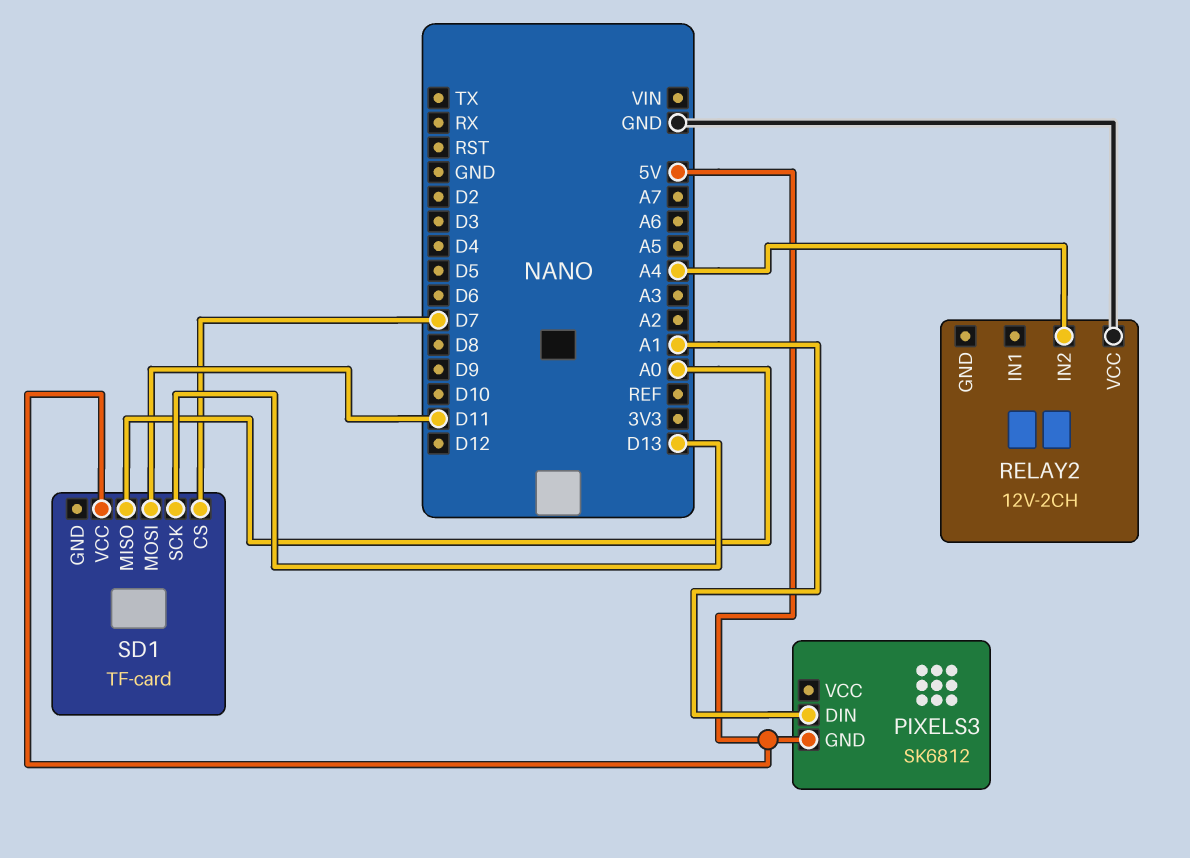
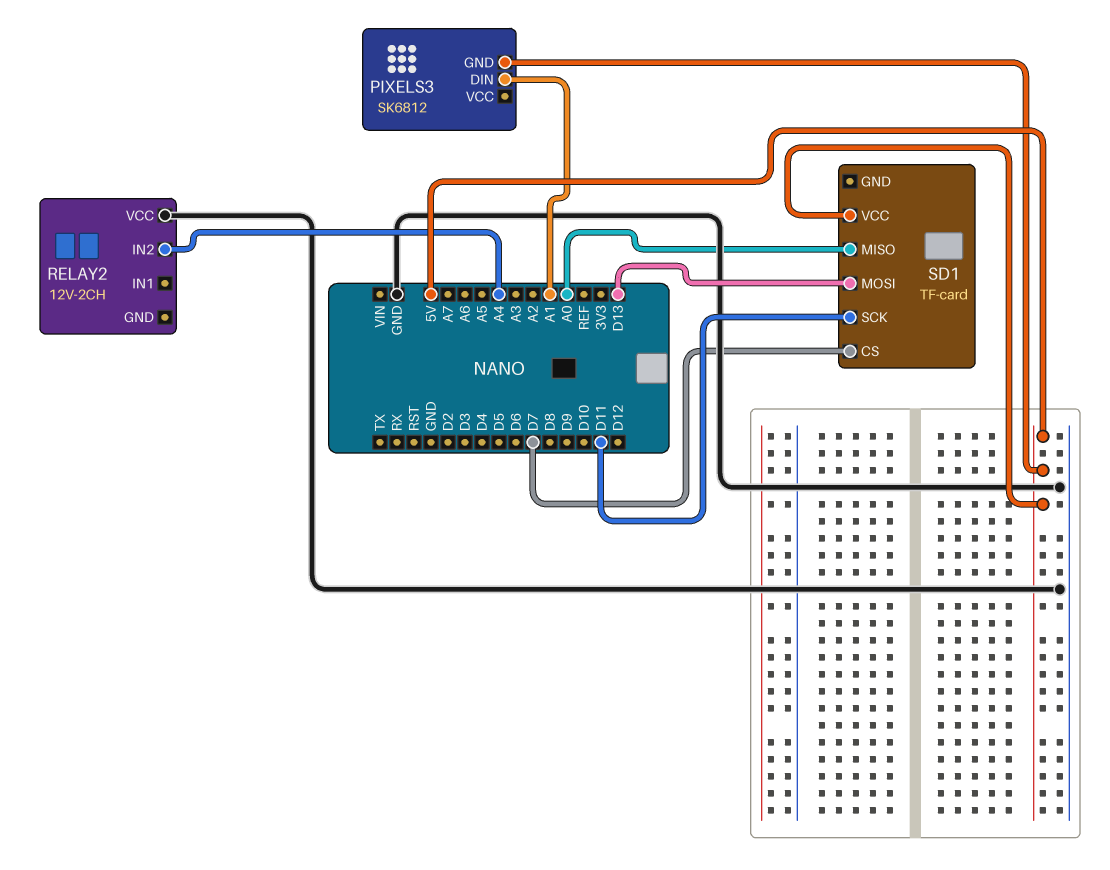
SD1 pin MOSI: D11 -> D13
SD1 pin SCK: D13 -> D11

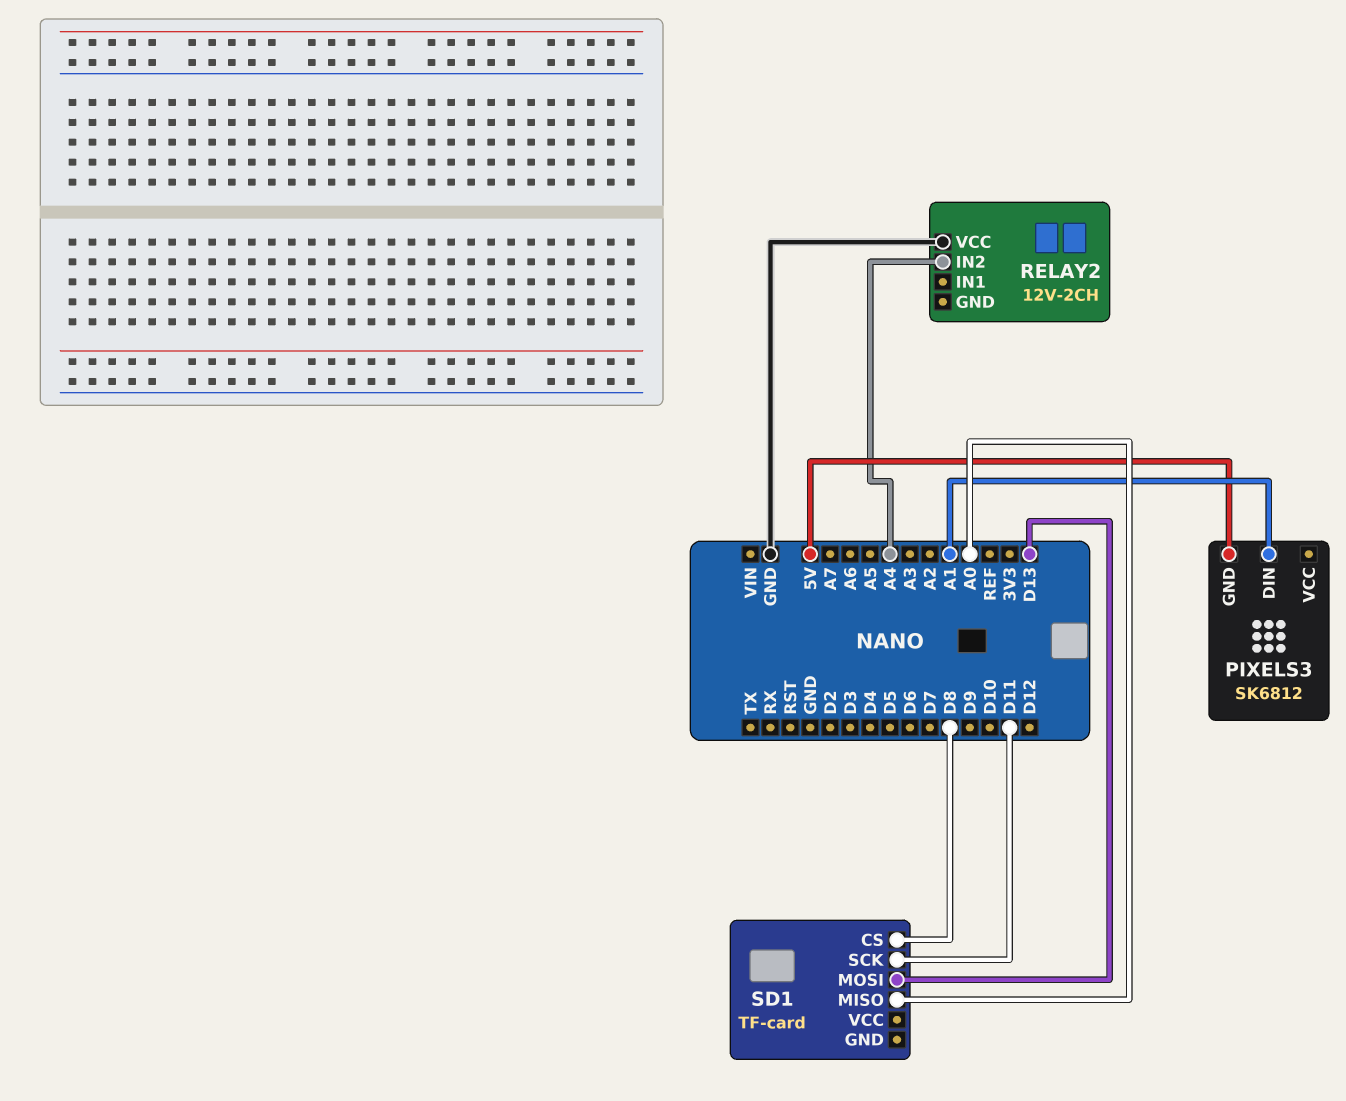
SD1 pin CS: D7 -> D8
SD1 pin VCC: 5V -> none

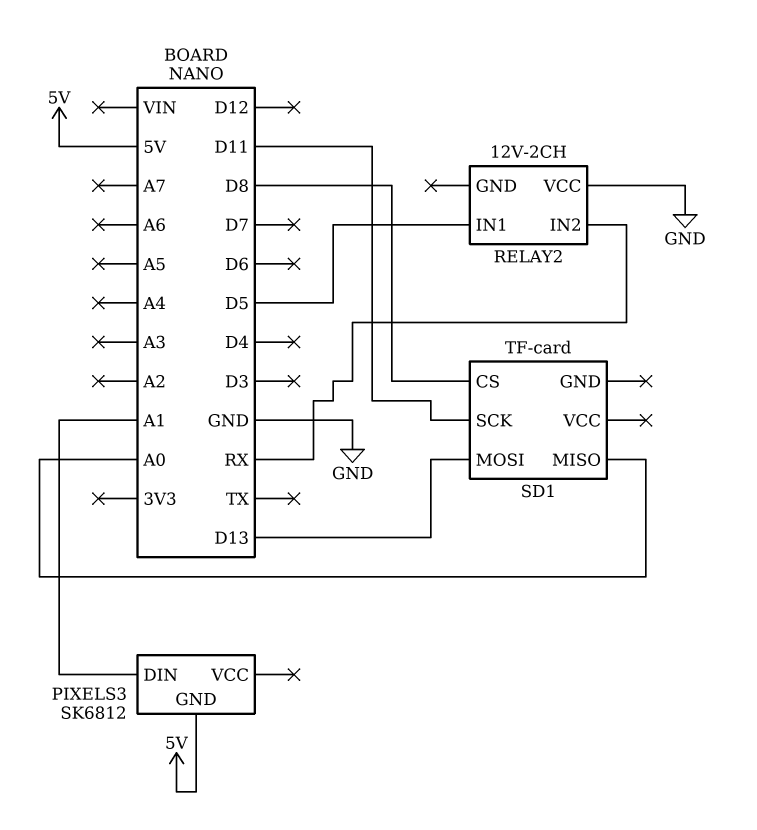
RELAY2 pin IN1: none -> D5
RELAY2 pin IN2: A4 -> RX

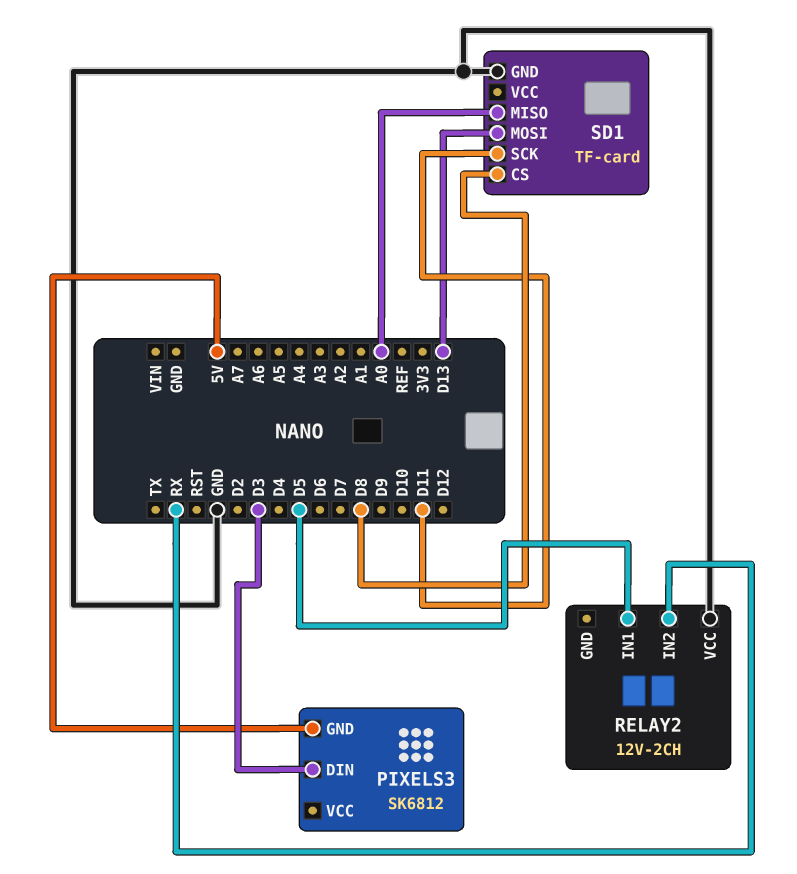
PIXELS3 pin DIN: A1 -> D3
SD1 pin GND: none -> GND

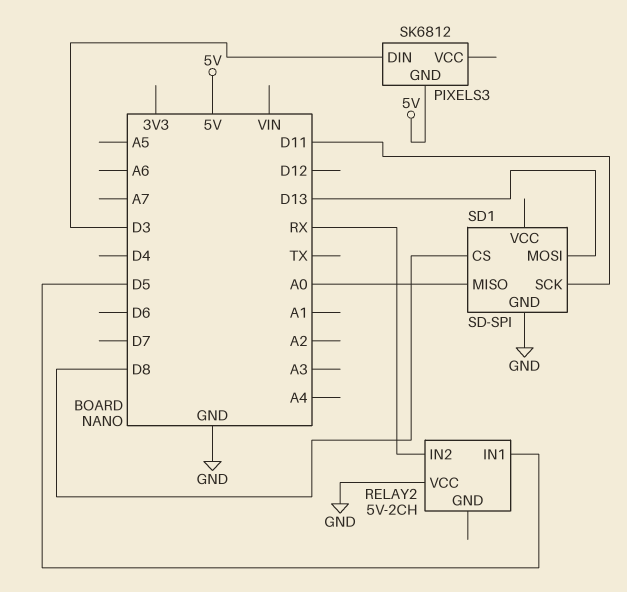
RELAY2: 12V-2CH -> 5V-2CH
SD1: TF-card -> SD-SPI

